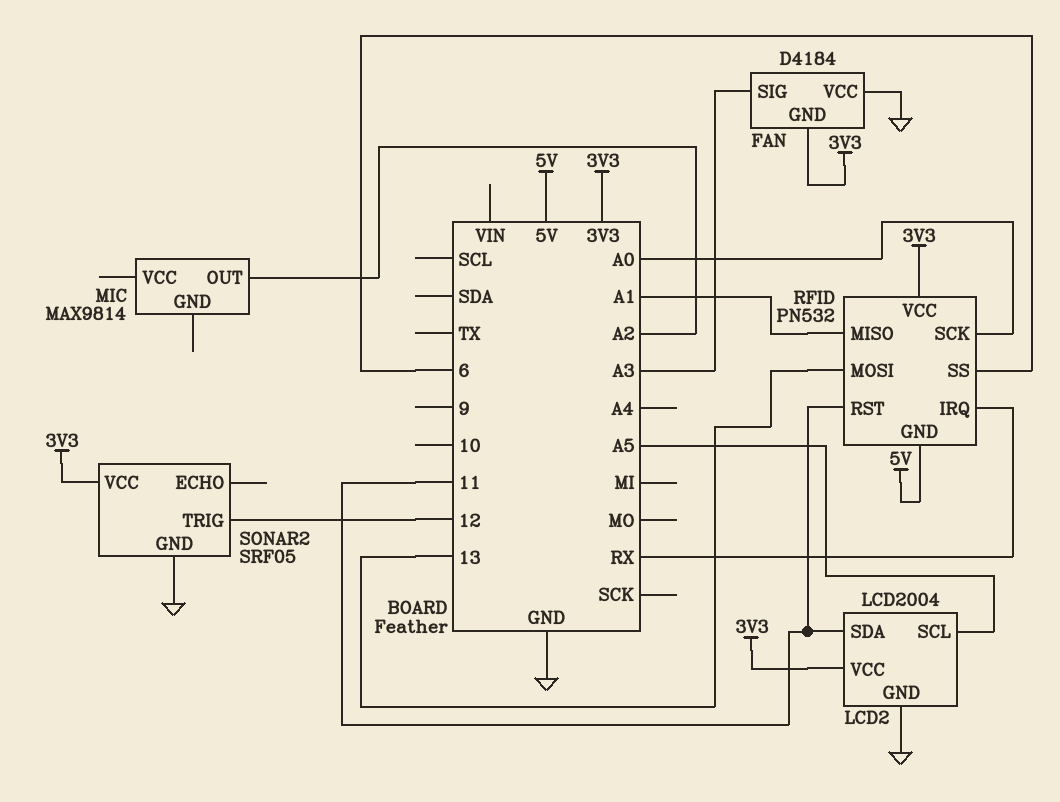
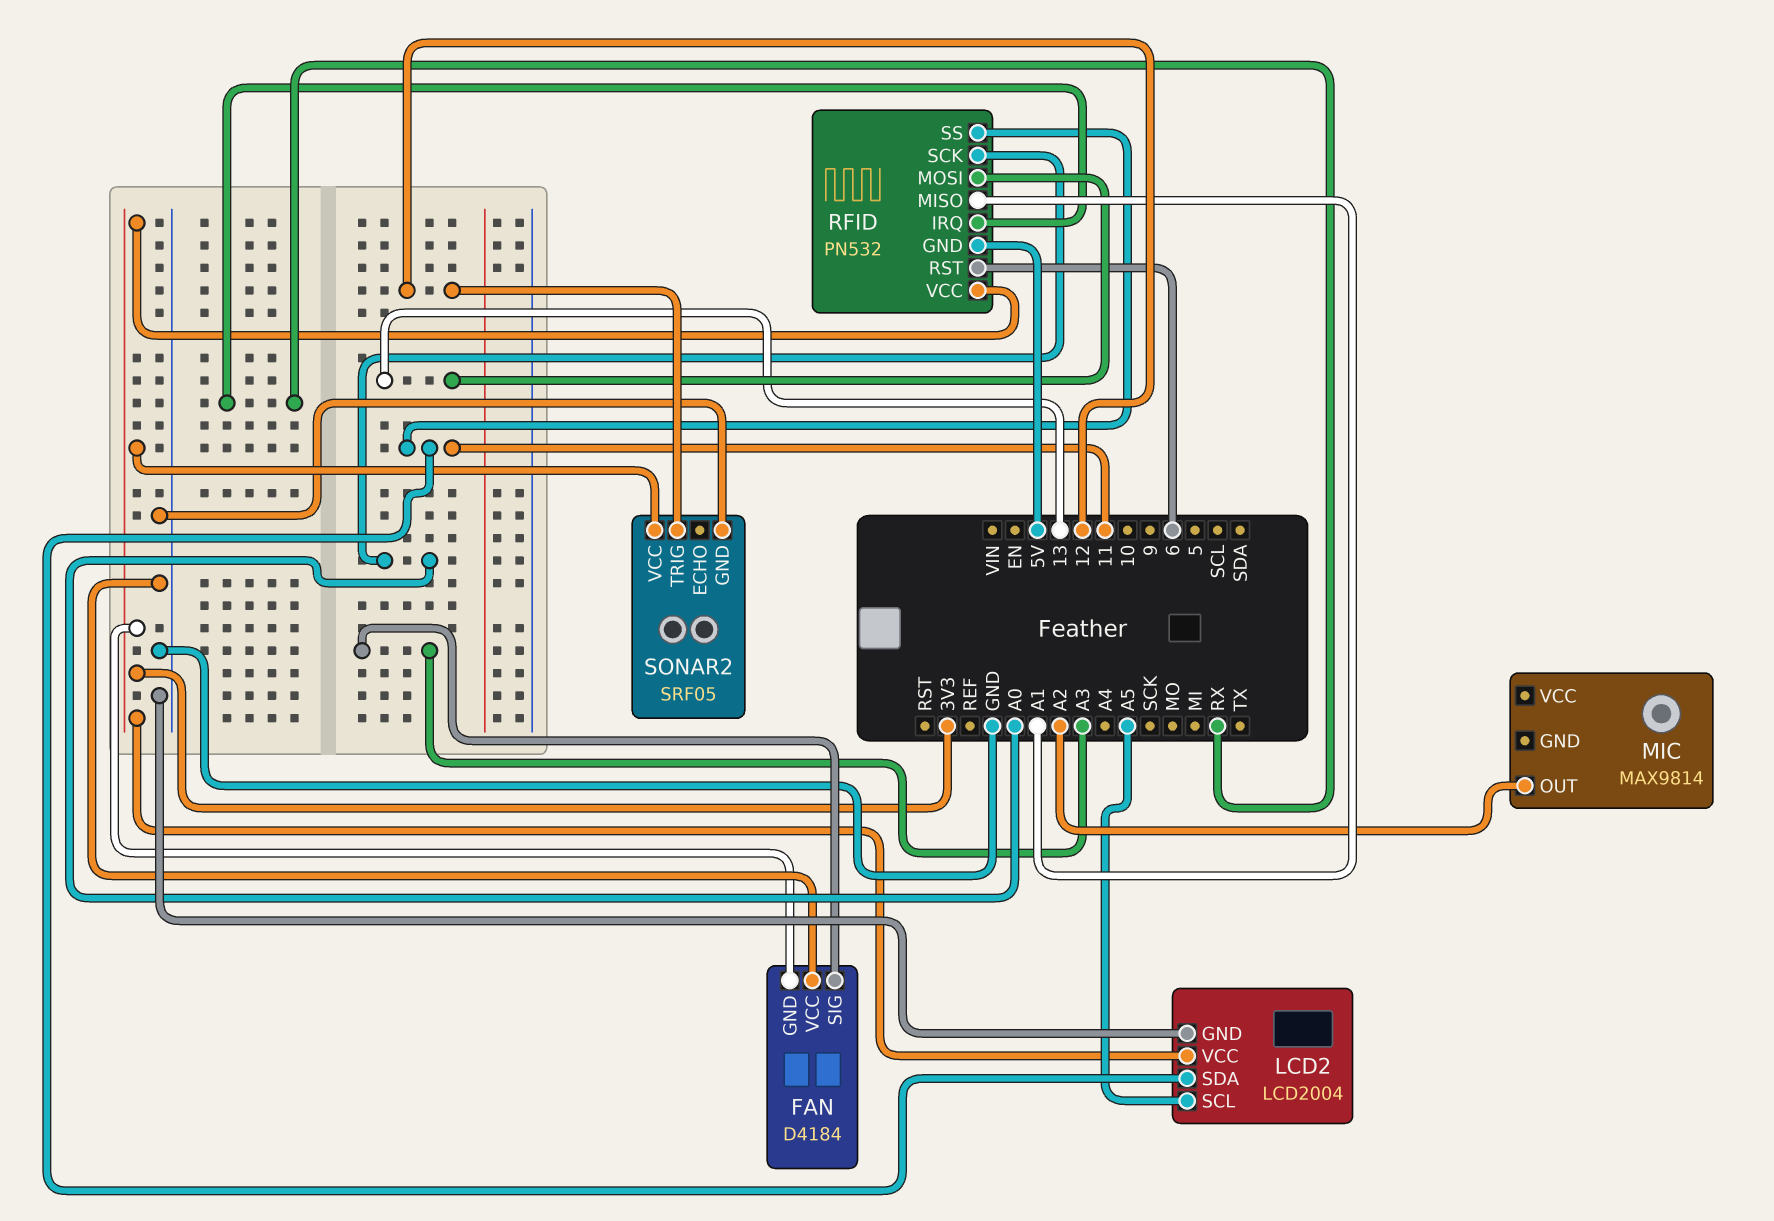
RFID pin RST: 11 -> 6
RFID pin SS: 6 -> 11

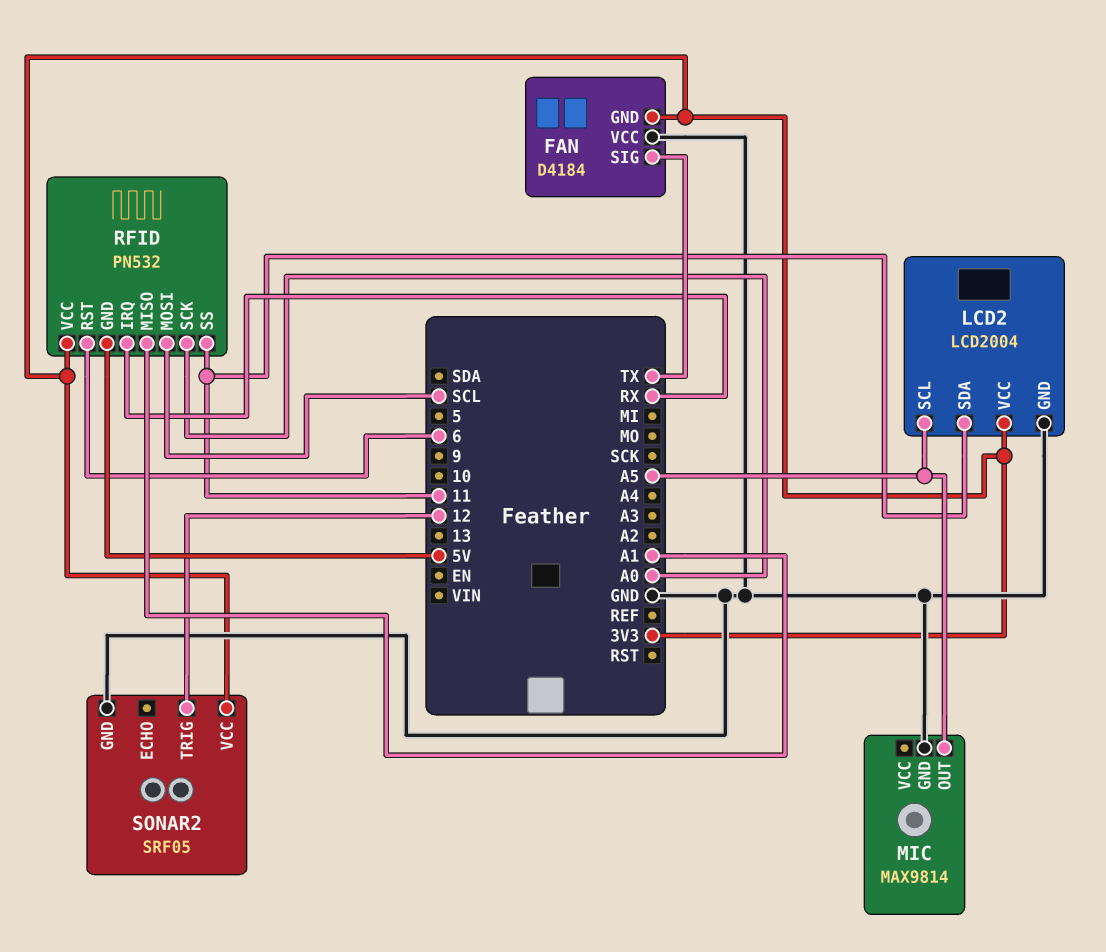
FAN pin SIG: A3 -> TX
MIC pin GND: none -> GND
MIC pin OUT: A2 -> A5
RFID pin MOSI: 13 -> SCL

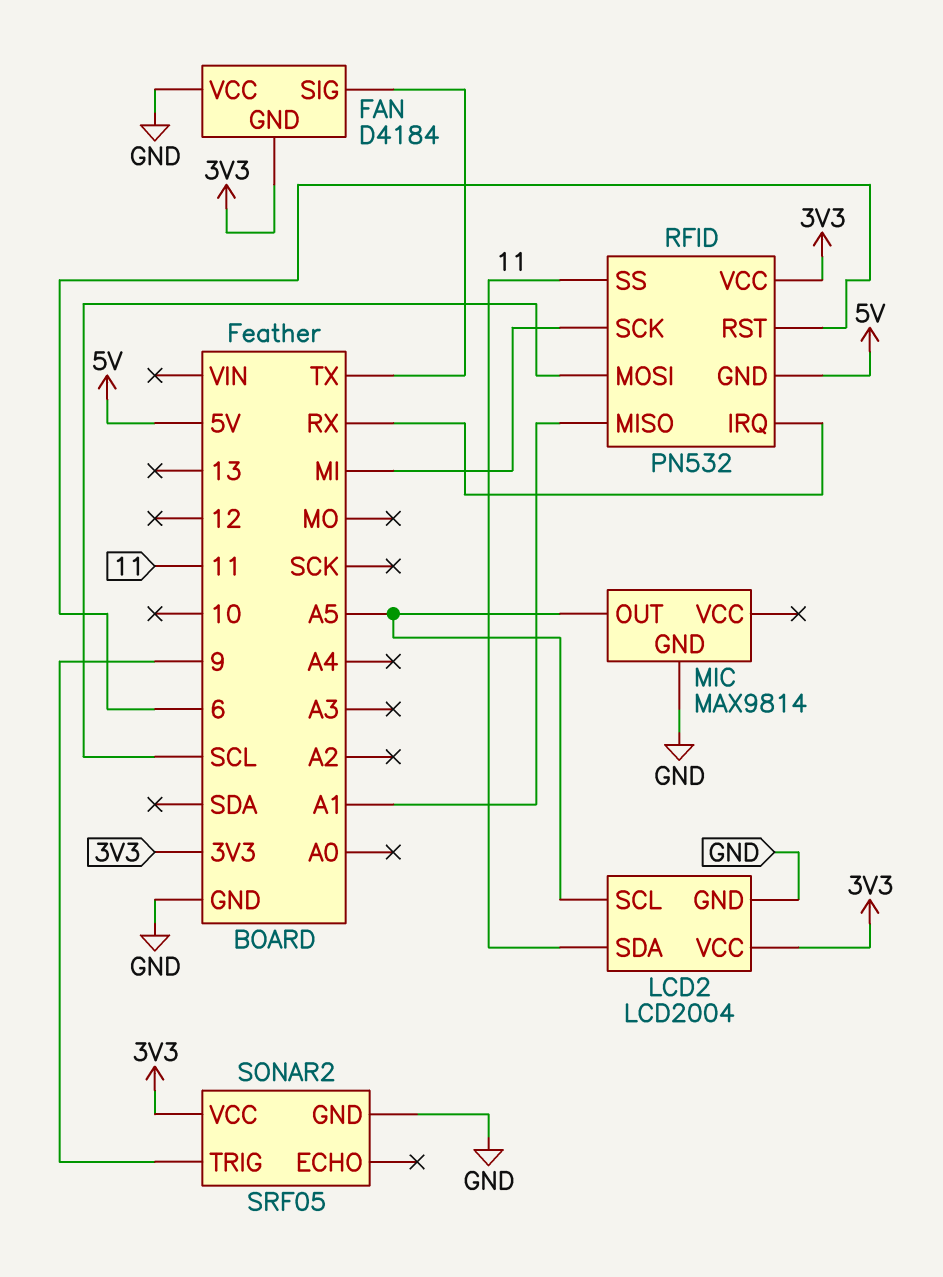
RFID pin SCK: A0 -> MI
SONAR2 pin TRIG: 12 -> 9

